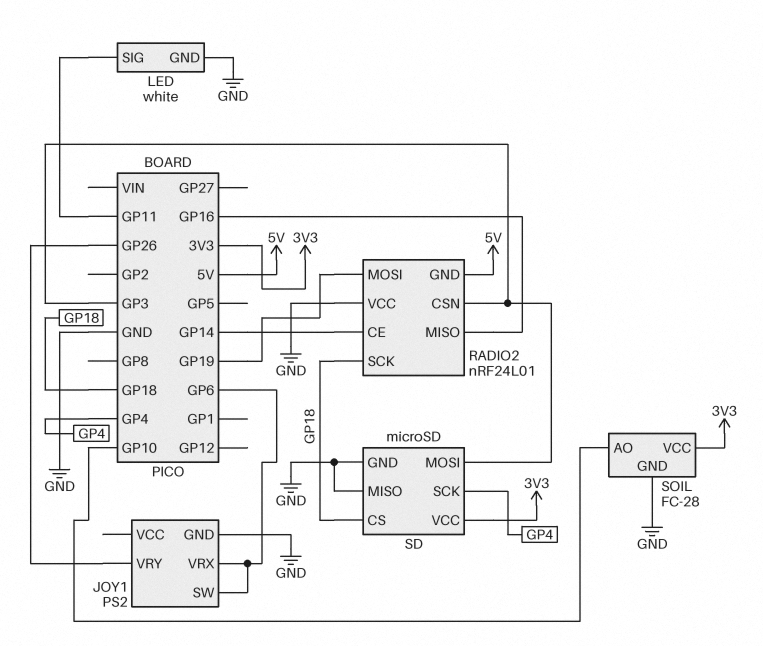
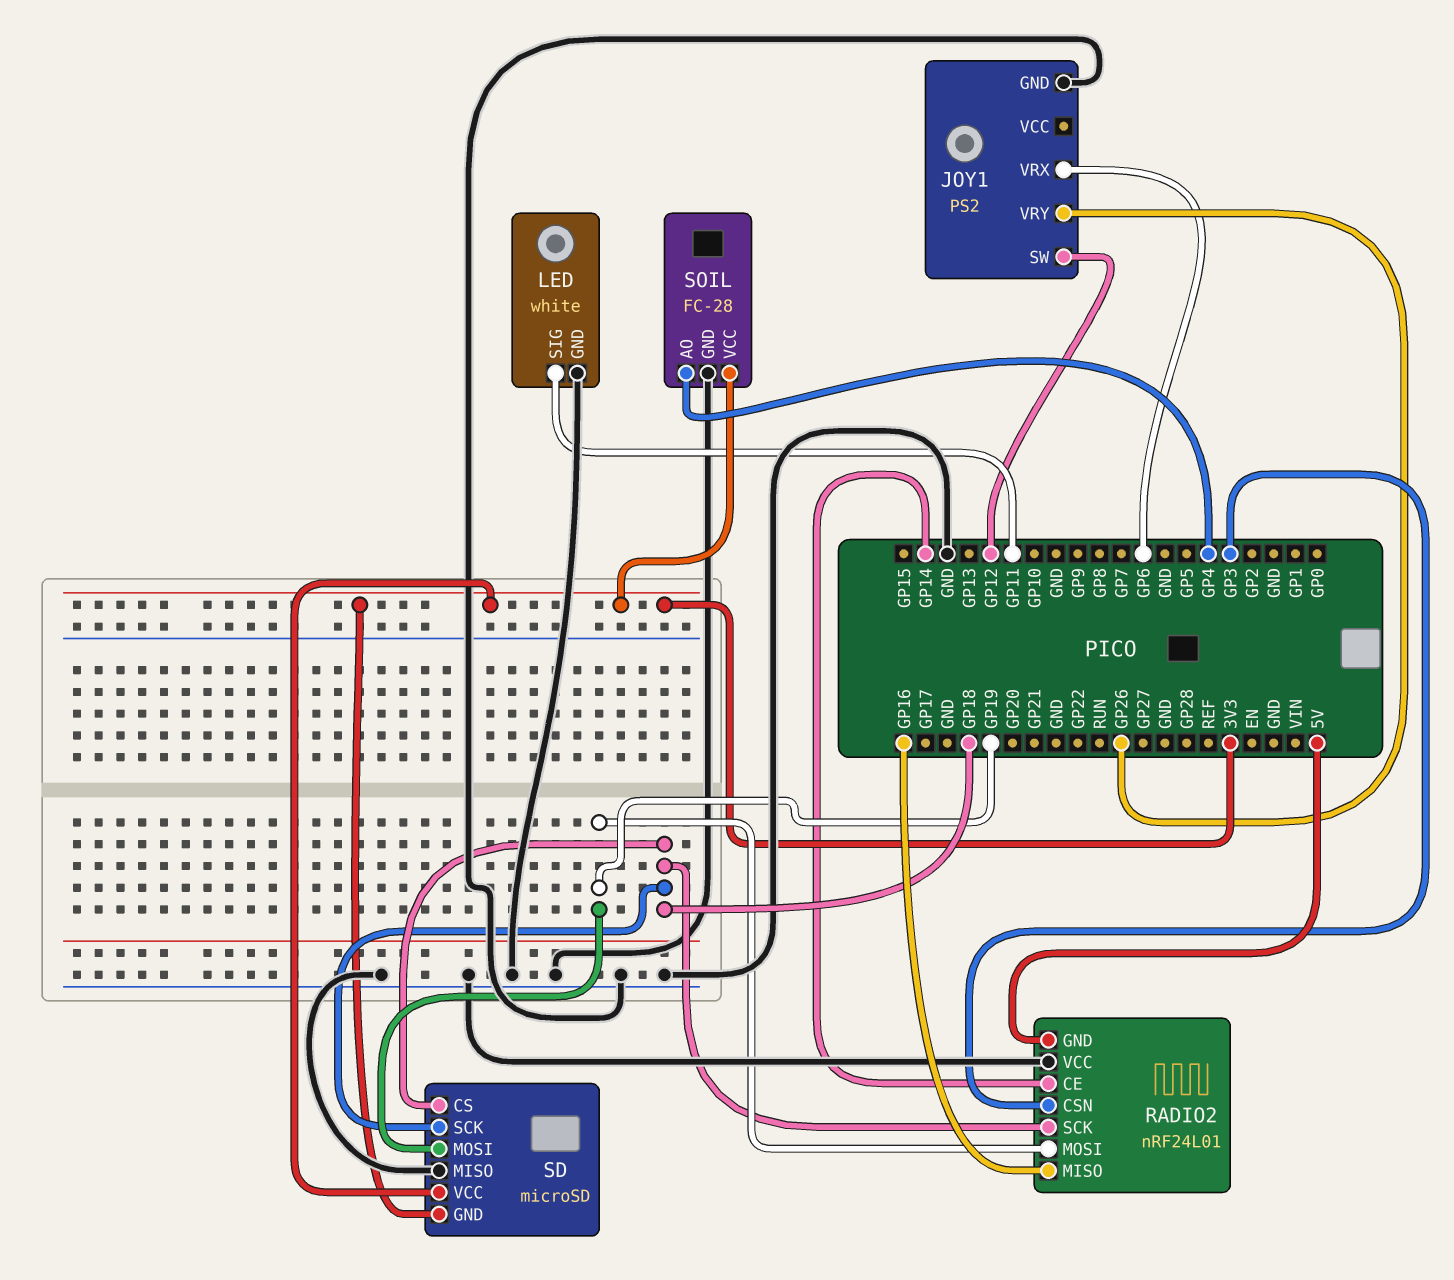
JOY1 pin SW: GP6 -> GP12
SD pin GND: GND -> 3V3
SD pin MOSI: GP3 -> GP19
SD pin SCK: GP4 -> GP18
SOIL pin AO: GP10 -> GP4

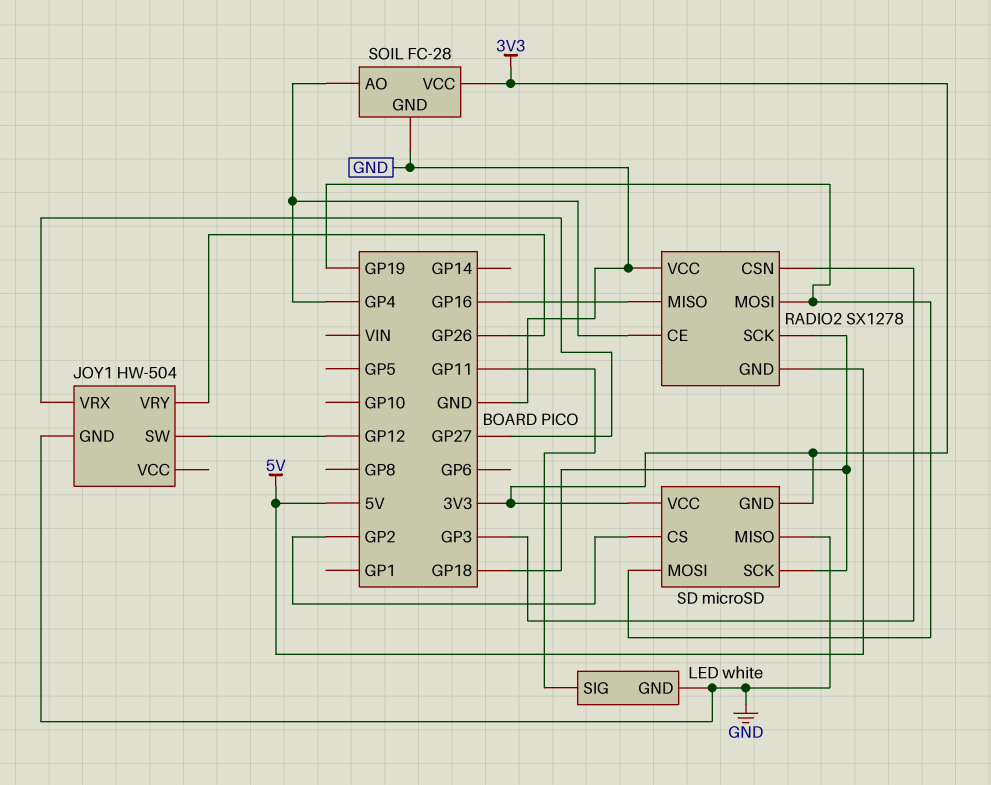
JOY1: PS2 -> HW-504
JOY1 pin VRX: GP6 -> GP27
RADIO2: nRF24L01 -> SX1278
RADIO2 pin CE: GP14 -> GP4
SD pin CS: GP18 -> GP2

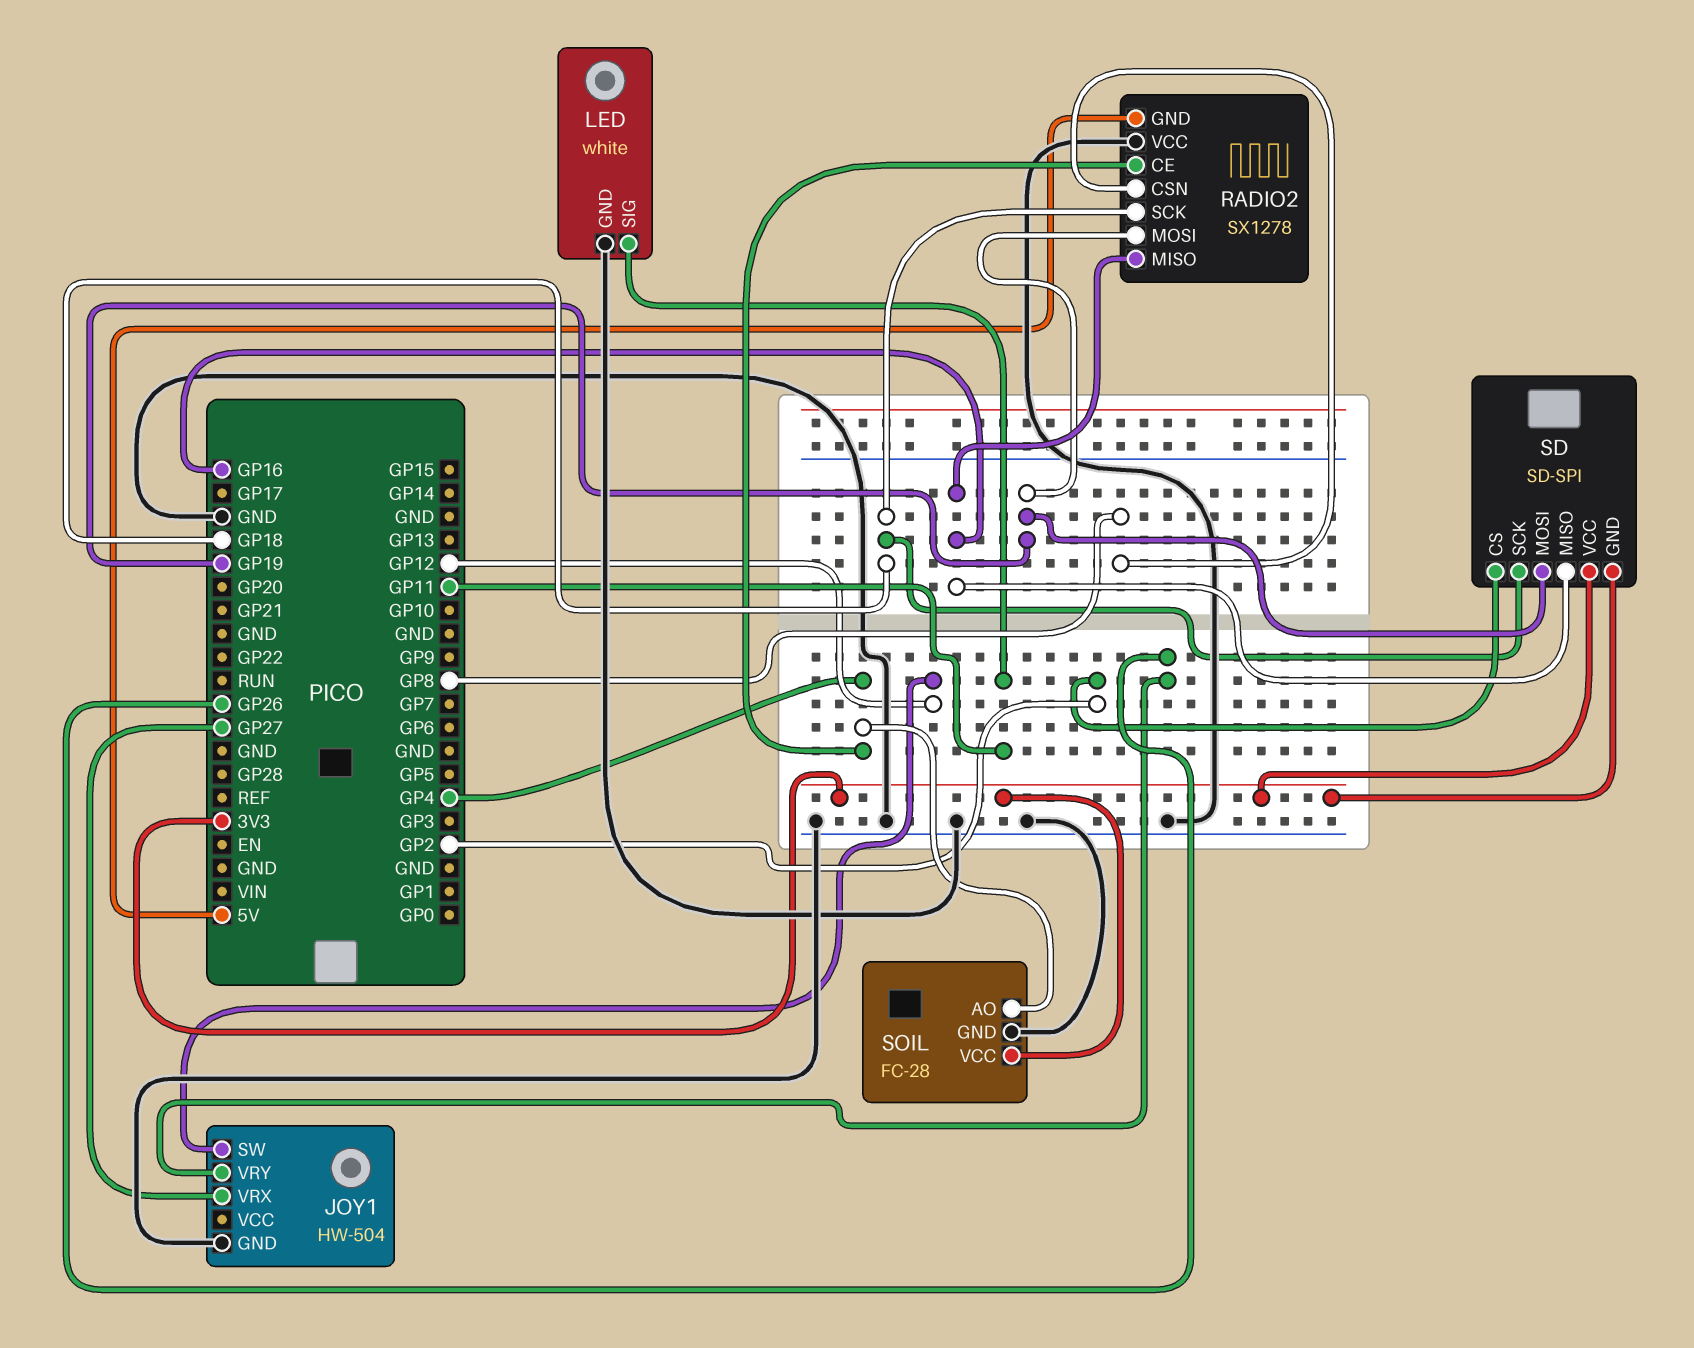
RADIO2 pin CSN: GP3 -> GP8
SD: microSD -> SD-SPI
SD pin MISO: GND -> GP16

